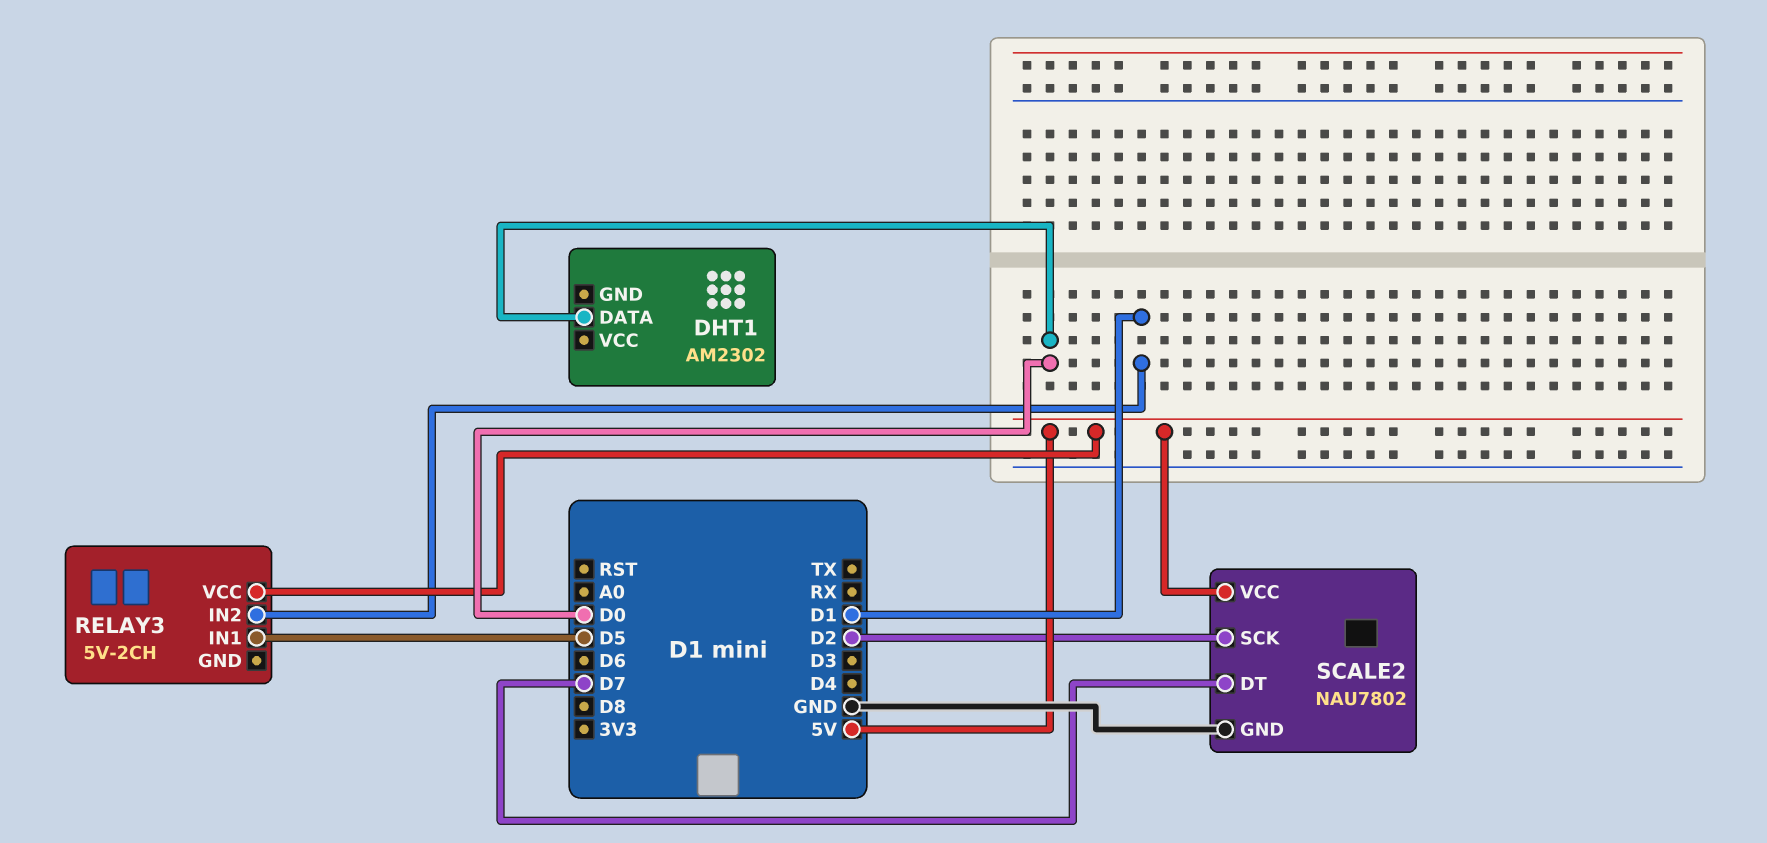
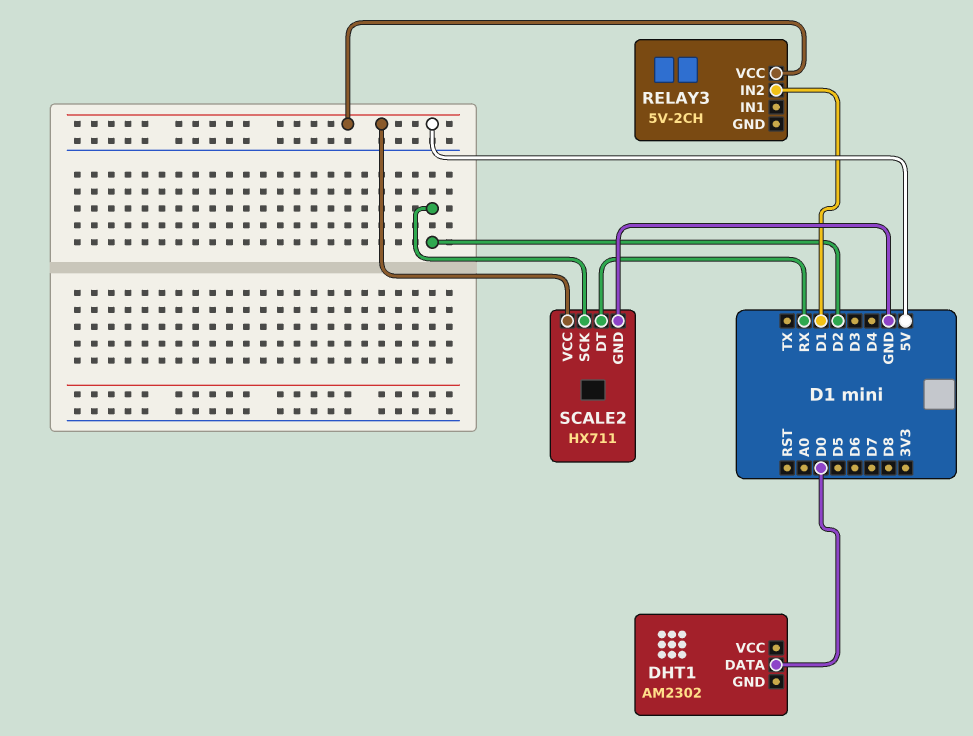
RELAY3 pin IN1: D5 -> none
SCALE2: NAU7802 -> HX711
SCALE2 pin DT: D7 -> RX

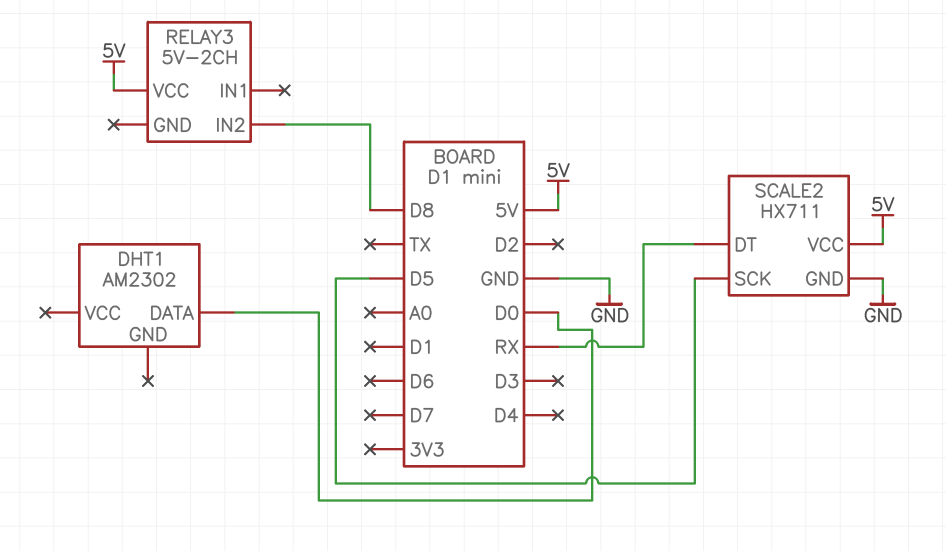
RELAY3 pin IN2: D1 -> D8
SCALE2 pin SCK: D2 -> D5

